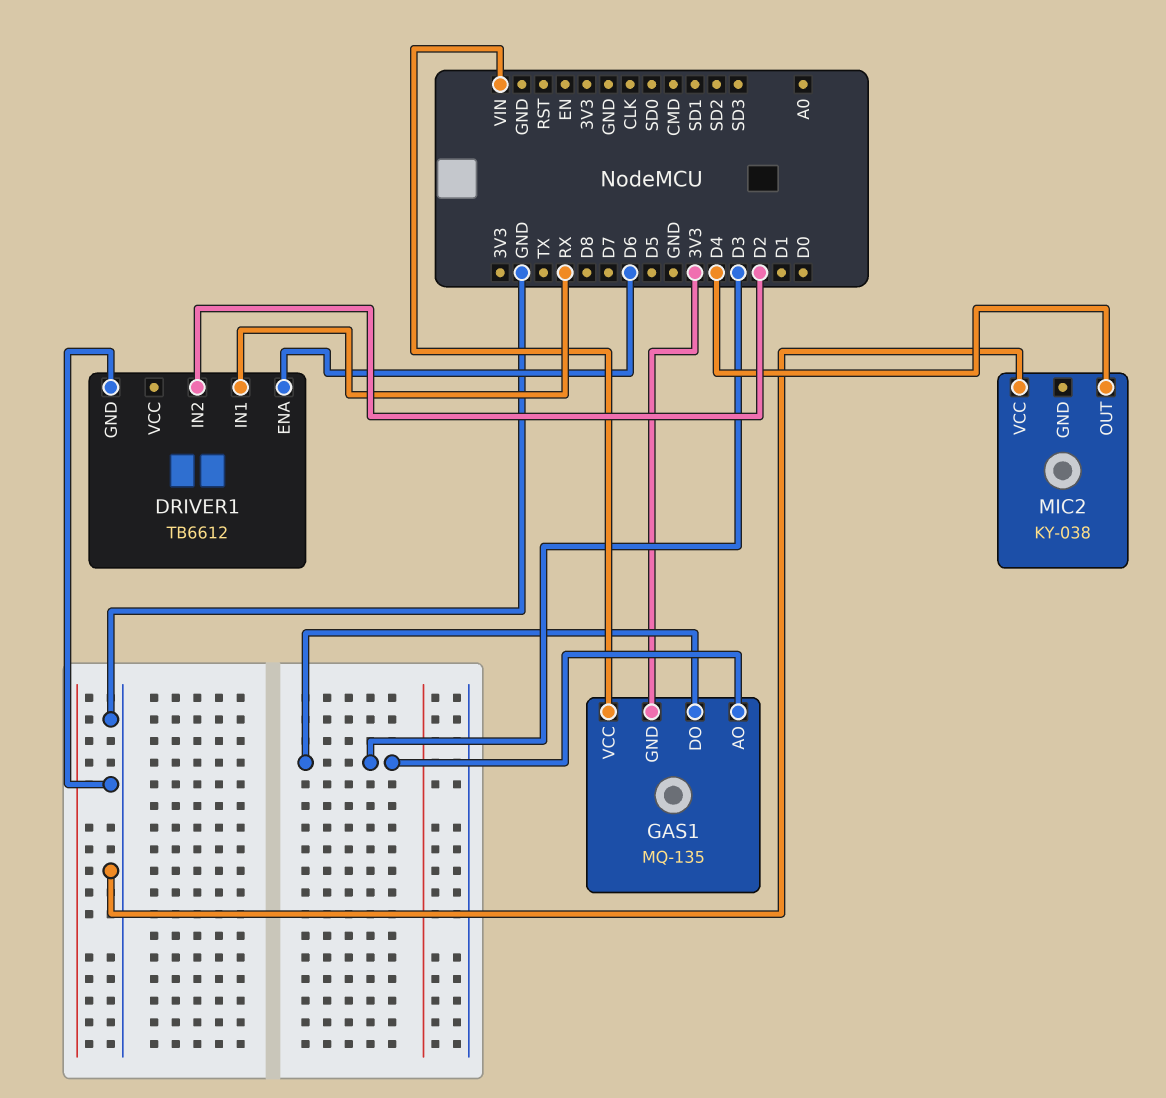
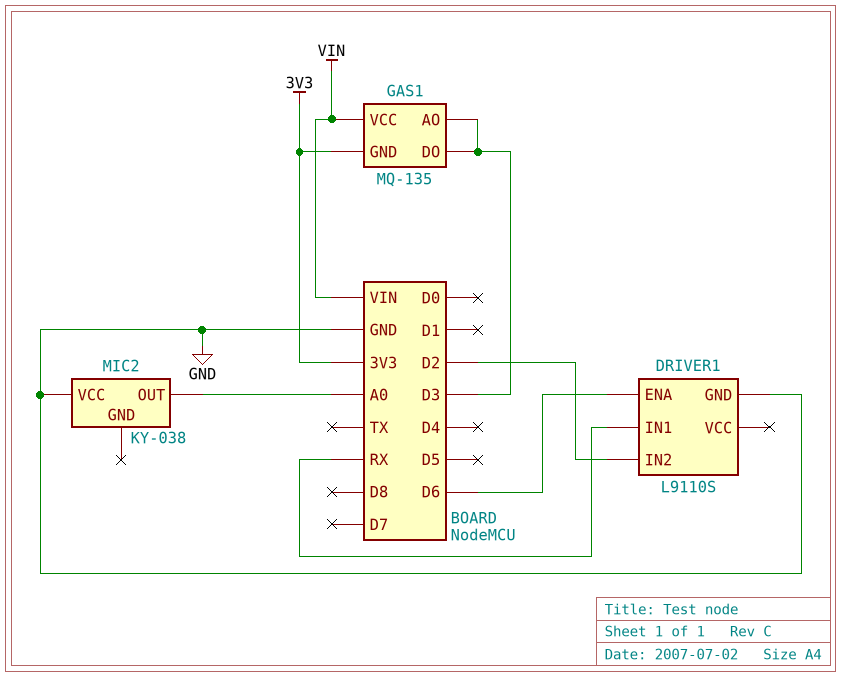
DRIVER1: TB6612 -> L9110S
MIC2 pin OUT: D4 -> A0

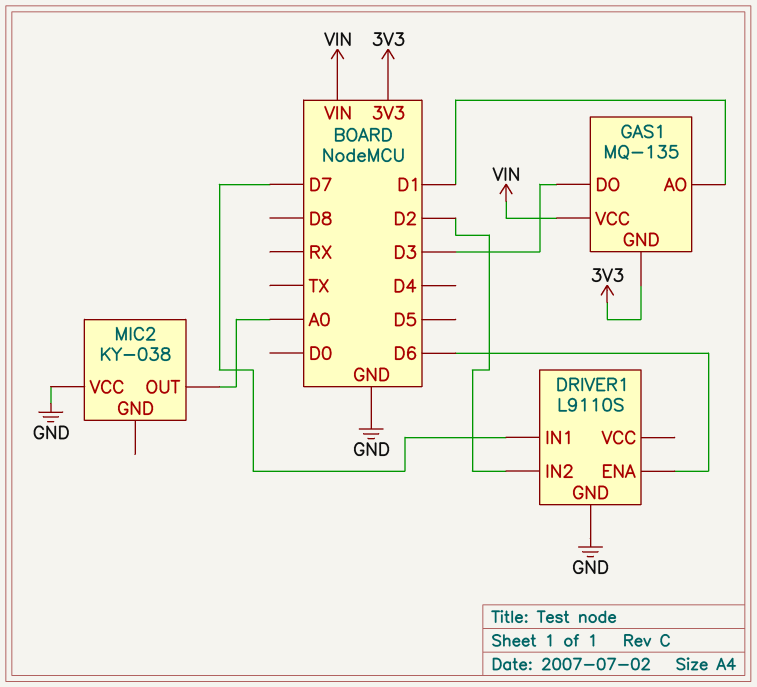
DRIVER1 pin IN1: RX -> D7
GAS1 pin AO: D3 -> D1

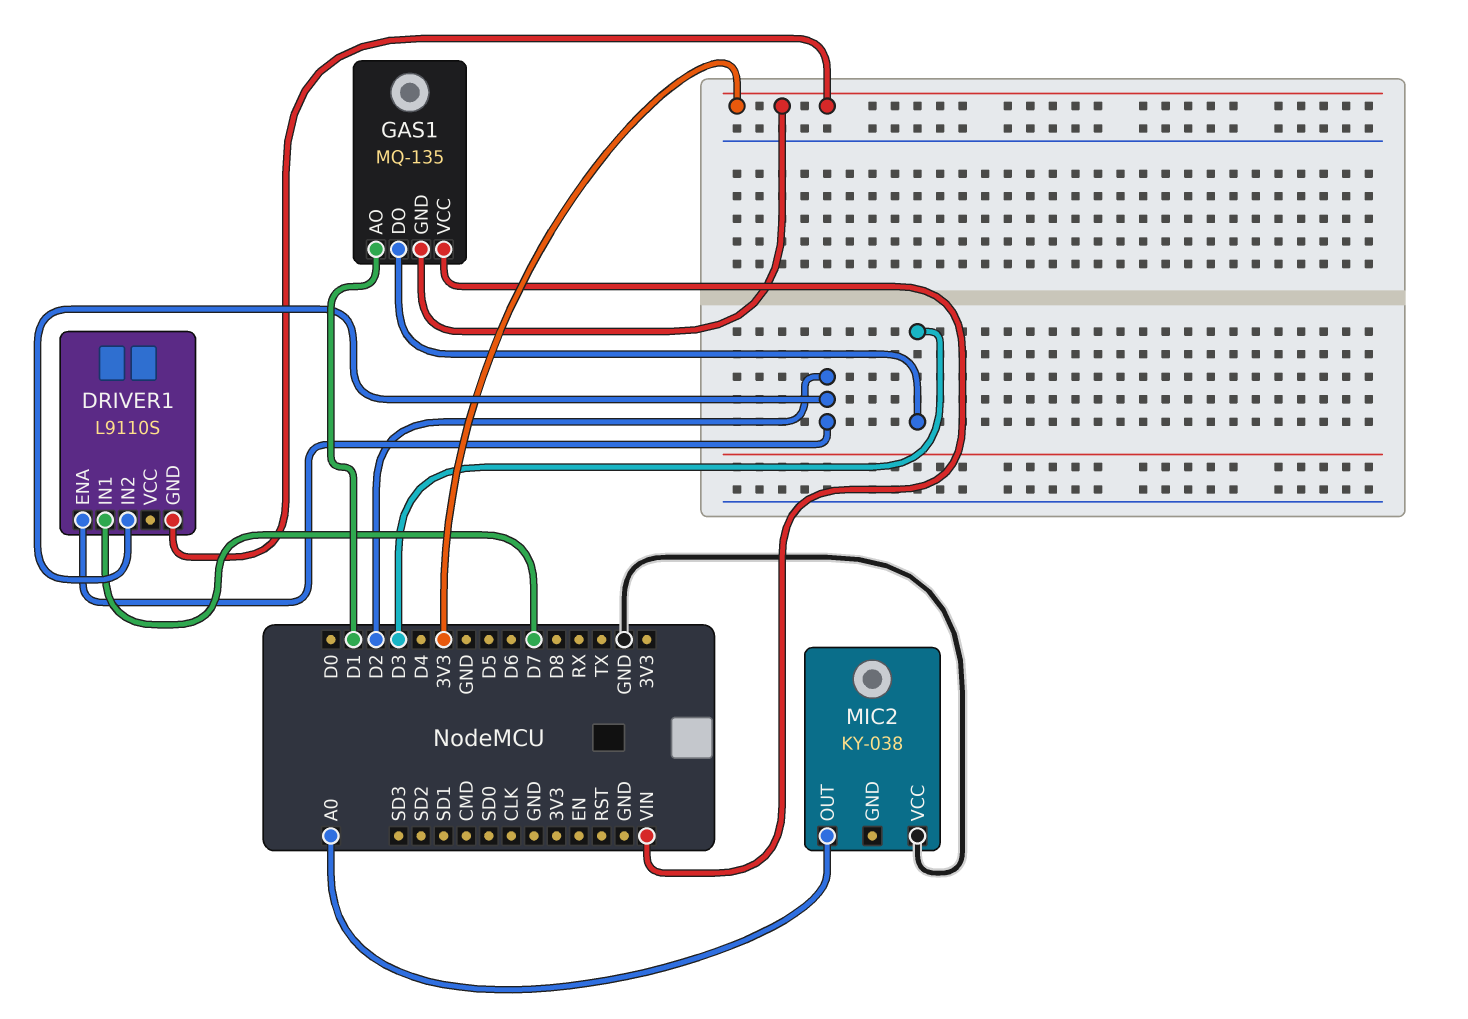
DRIVER1 pin ENA: D6 -> D2
DRIVER1 pin GND: GND -> 3V3

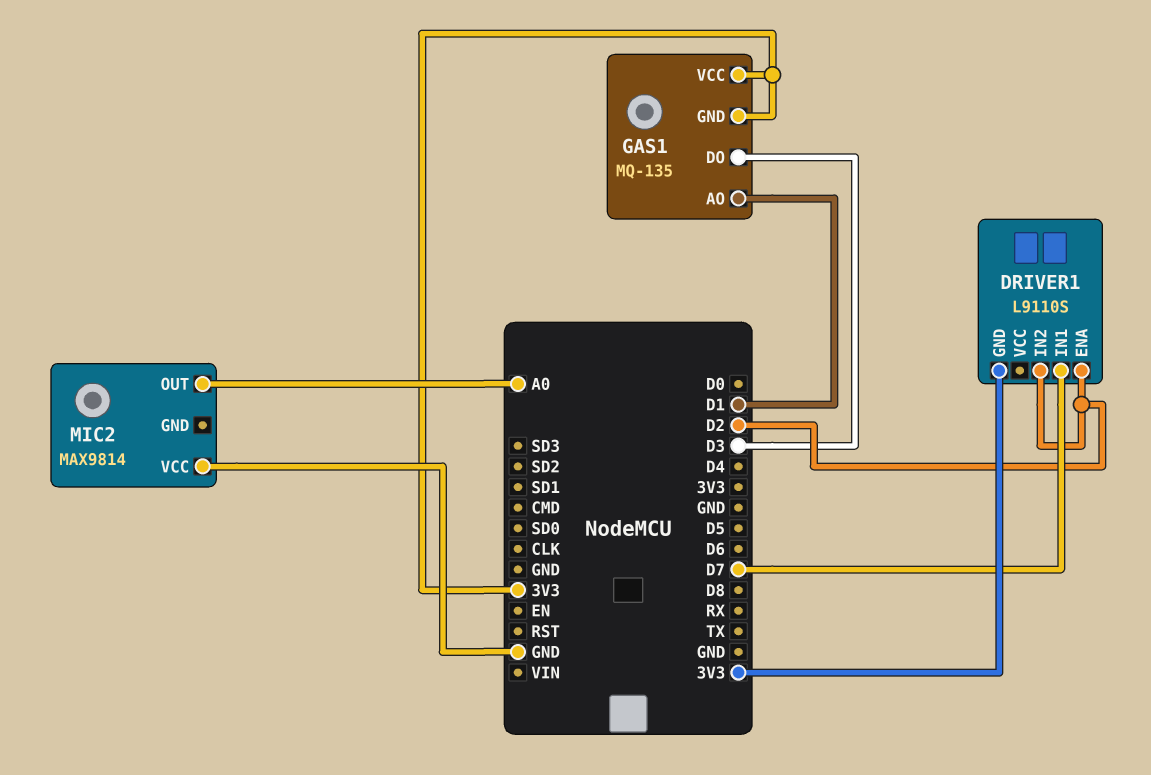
GAS1 pin VCC: VIN -> 3V3
MIC2: KY-038 -> MAX9814

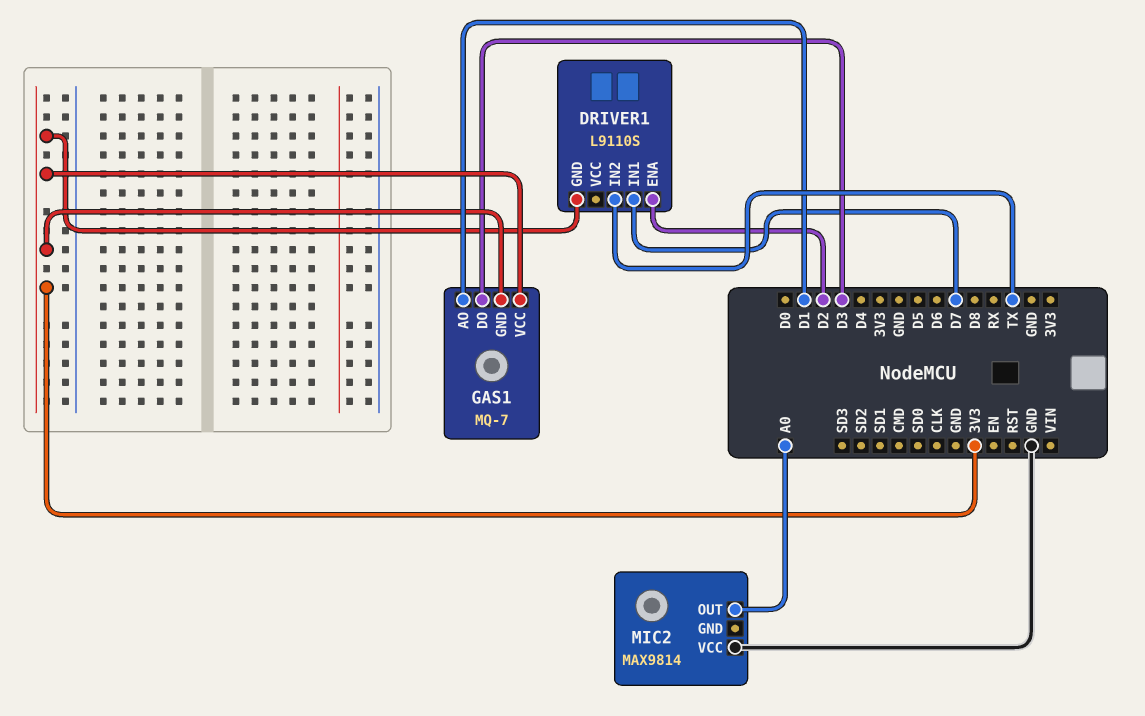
DRIVER1 pin IN2: D2 -> TX
GAS1: MQ-135 -> MQ-7

